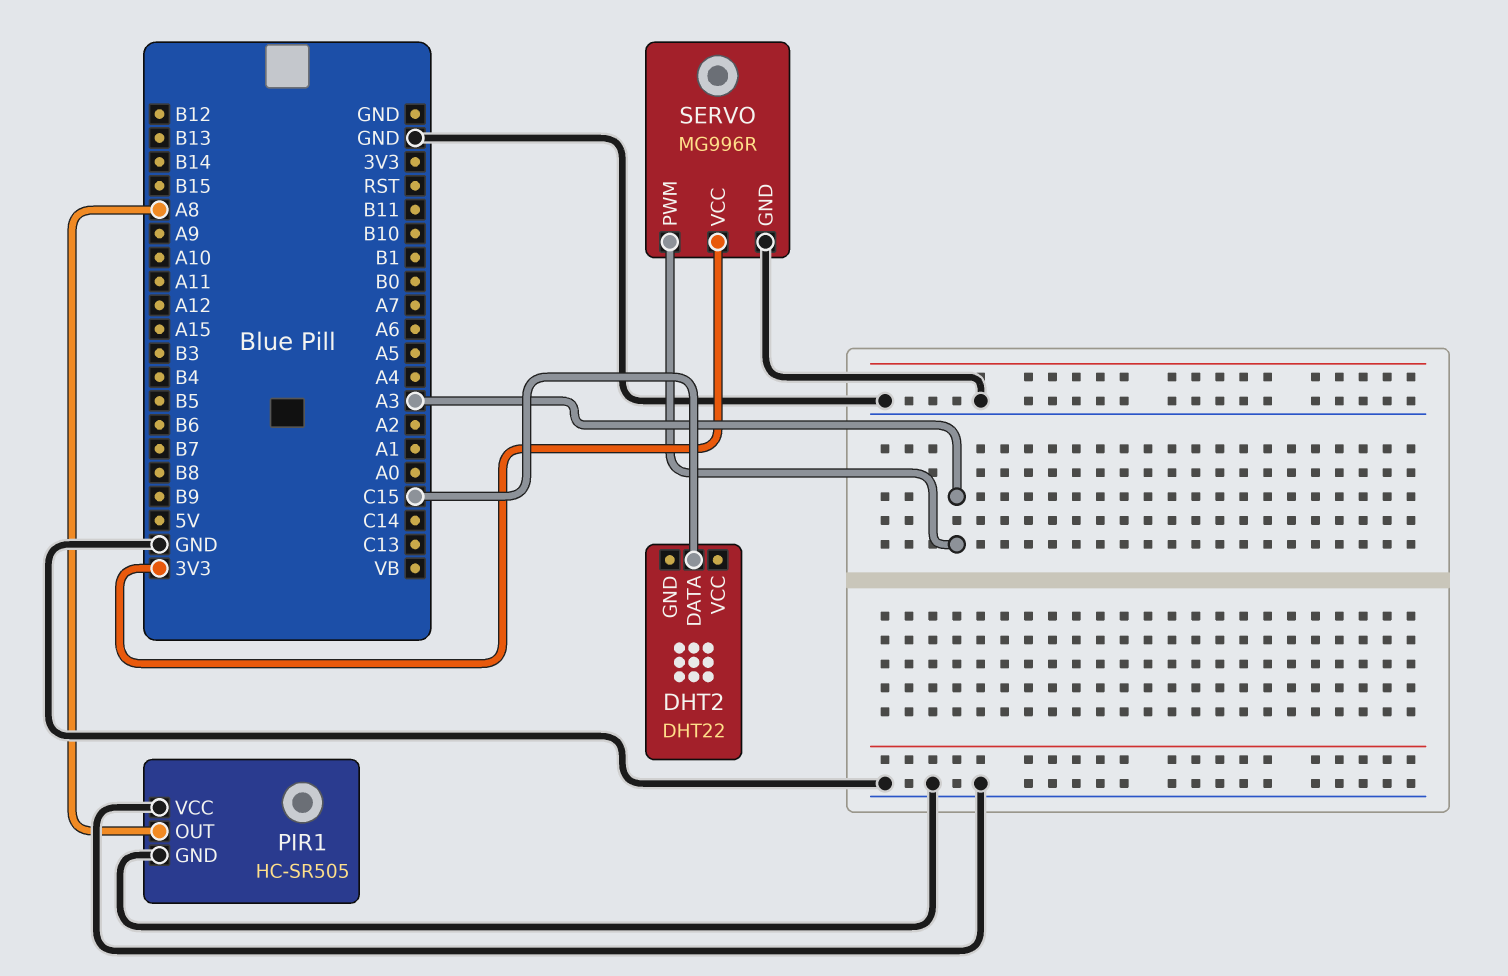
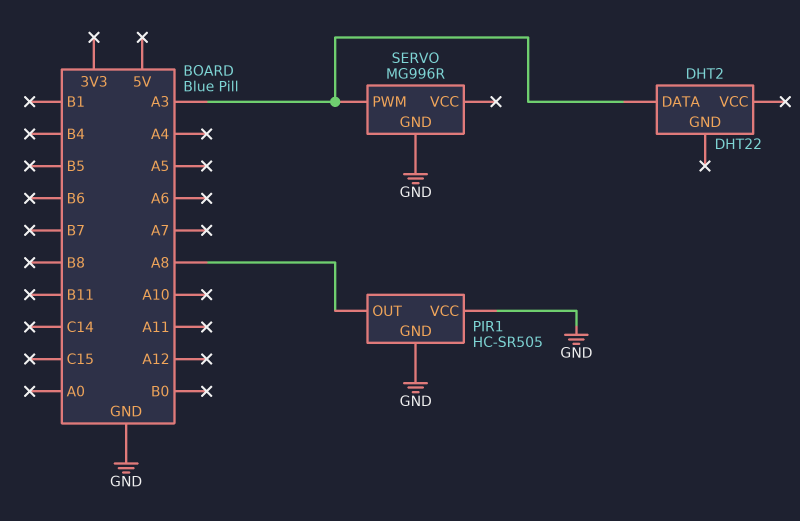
DHT2 pin DATA: C15 -> A3
SERVO pin VCC: 3V3 -> none

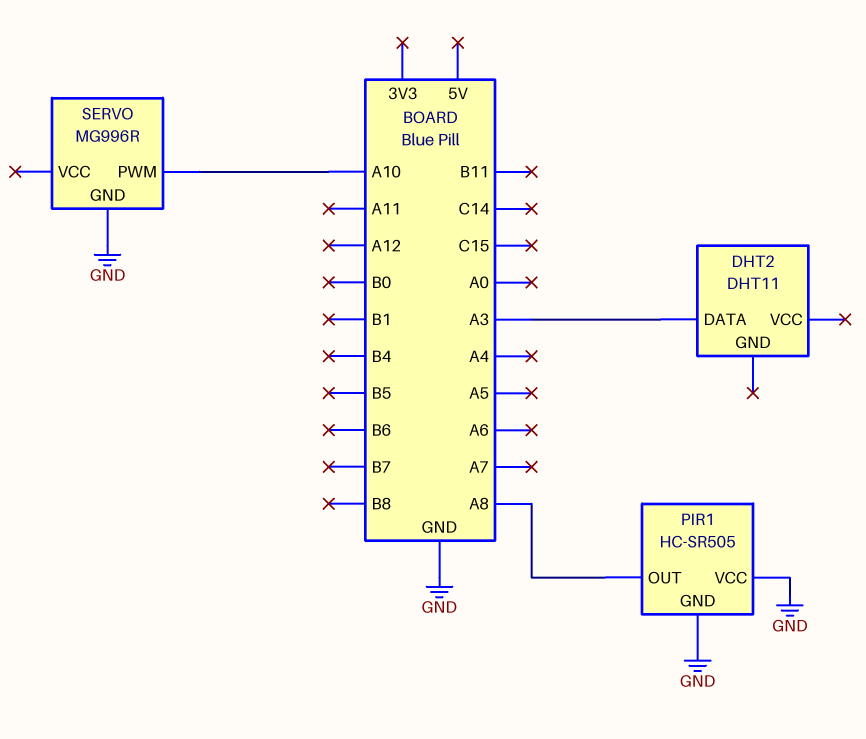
DHT2: DHT22 -> DHT11
SERVO pin PWM: A3 -> A10

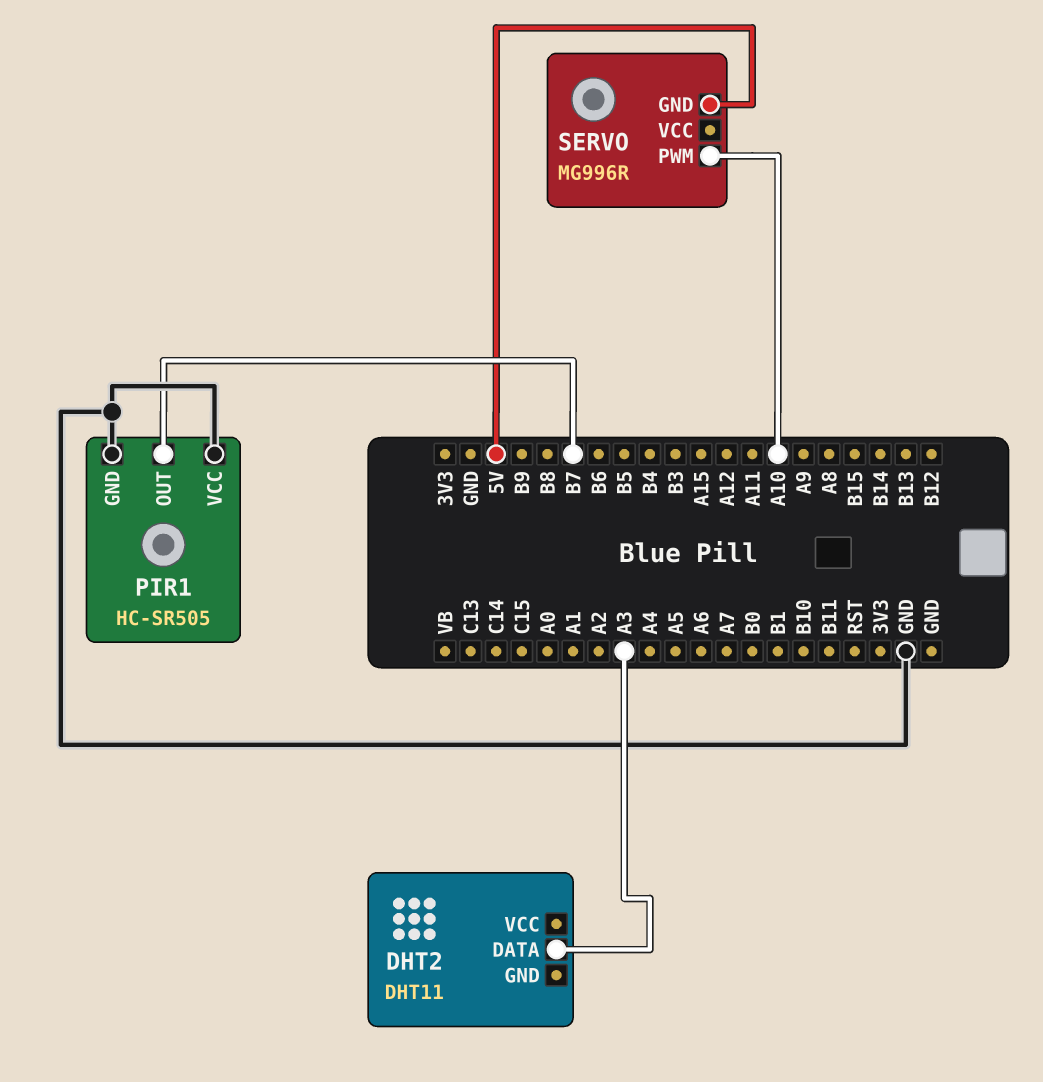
PIR1 pin OUT: A8 -> B7
SERVO pin GND: GND -> 5V

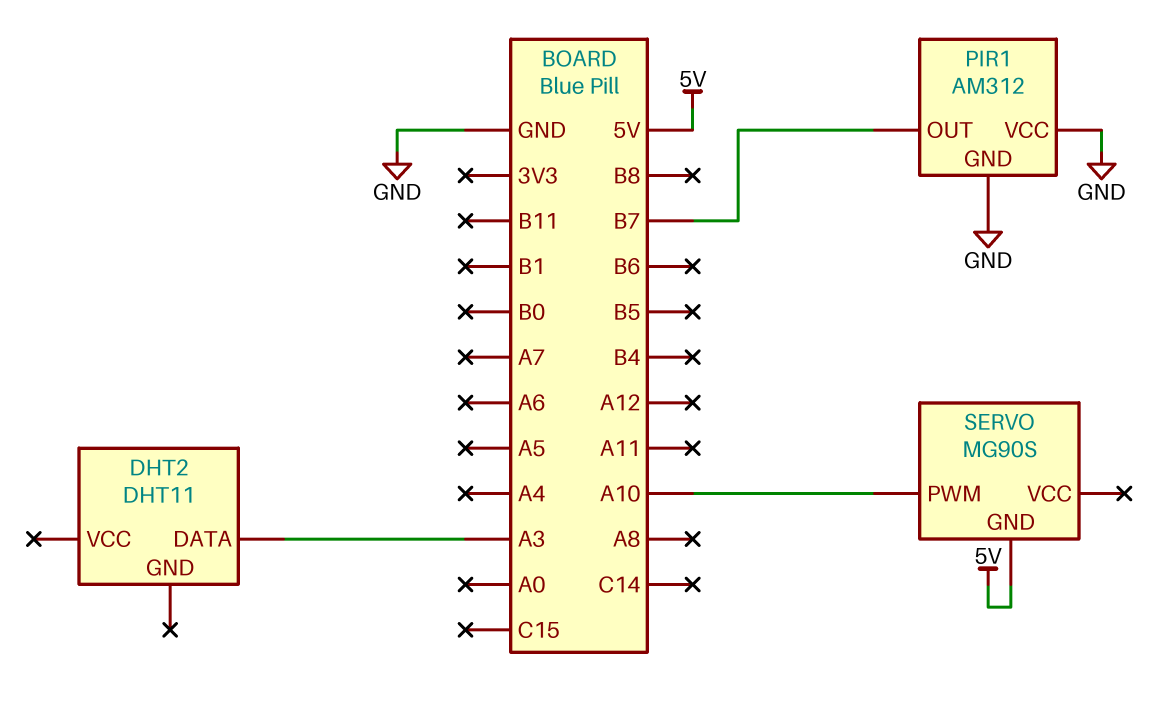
PIR1: HC-SR505 -> AM312
SERVO: MG996R -> MG90S

